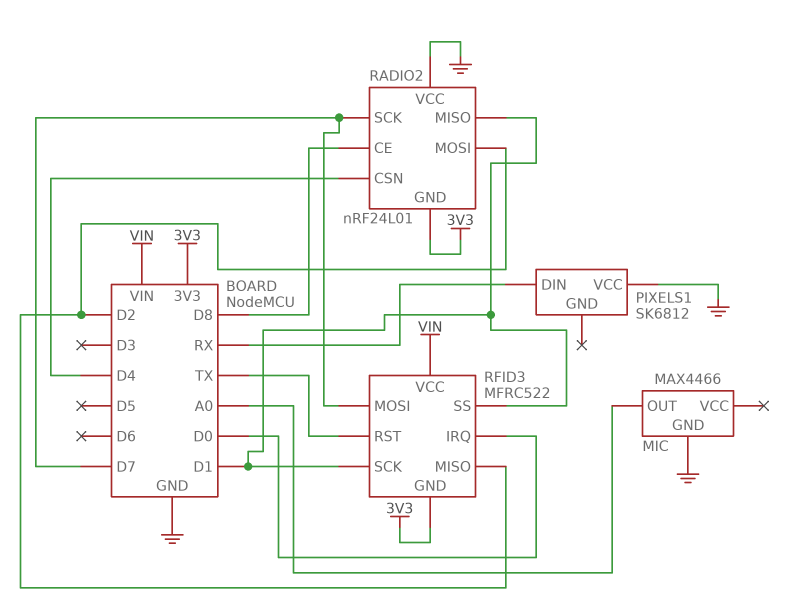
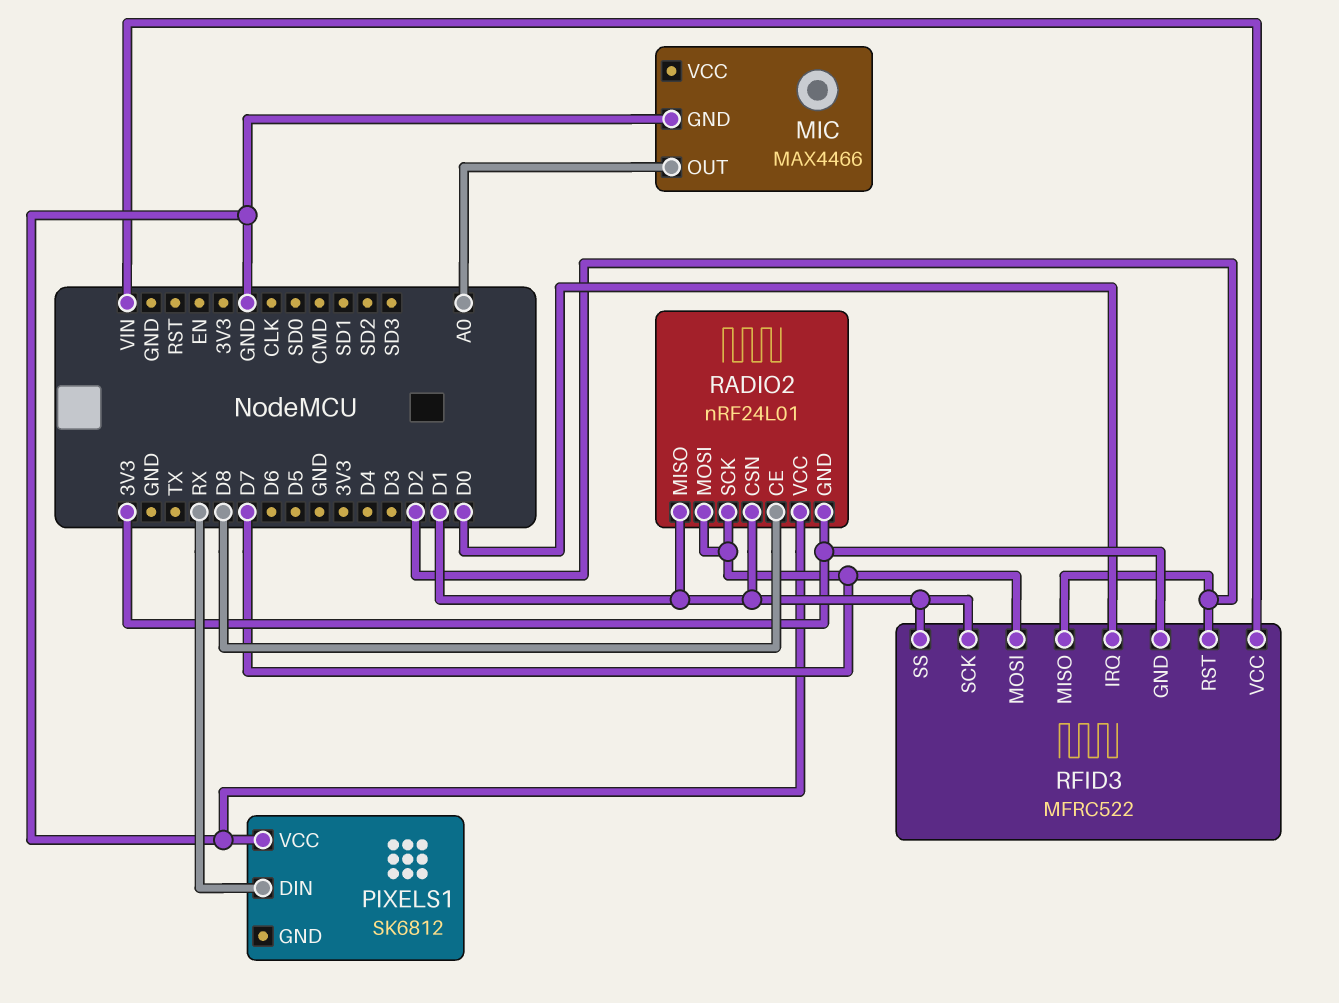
RADIO2 pin CSN: D4 -> D1
RADIO2 pin MOSI: D2 -> D7
RFID3 pin RST: TX -> D2

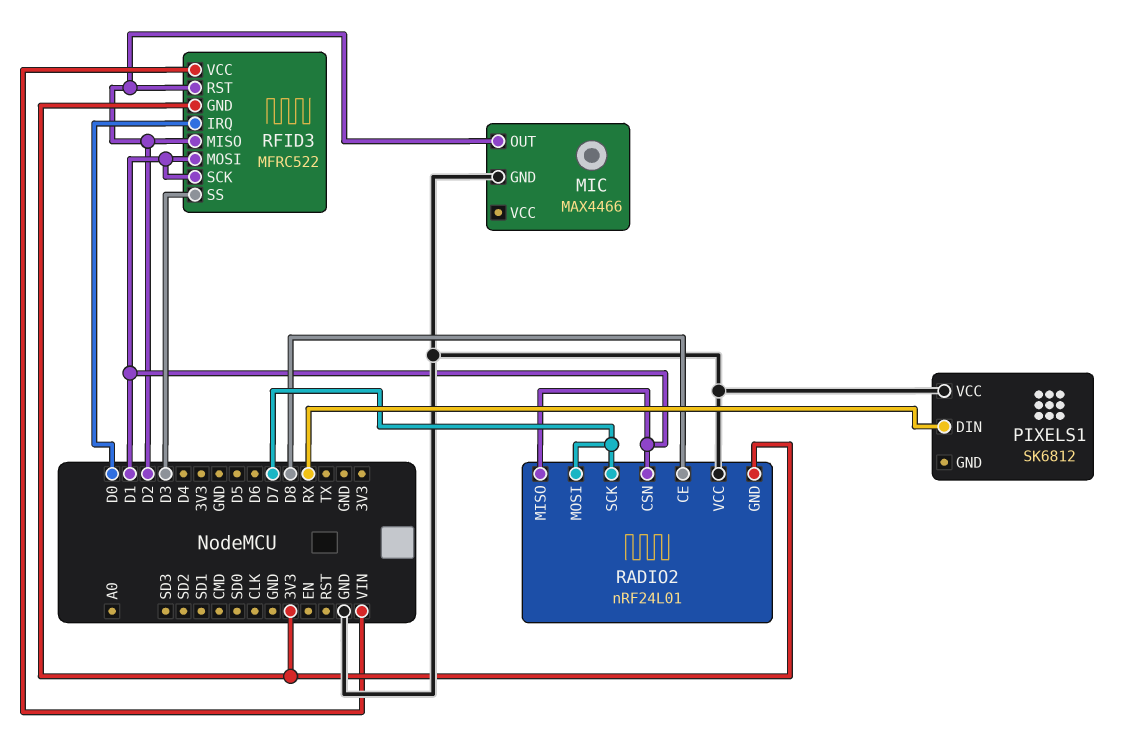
MIC pin OUT: A0 -> D2
RFID3 pin MOSI: D7 -> D1
RFID3 pin SS: D1 -> D3

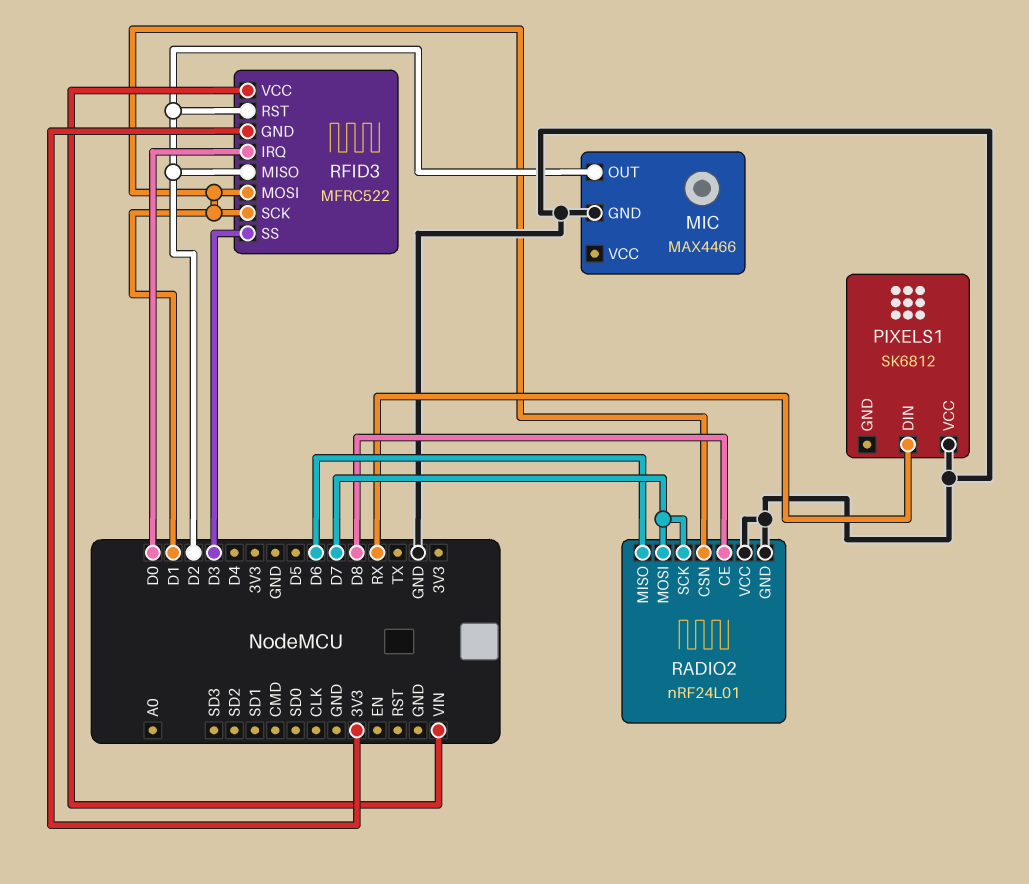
RADIO2 pin GND: 3V3 -> GND
RADIO2 pin MISO: D1 -> D6

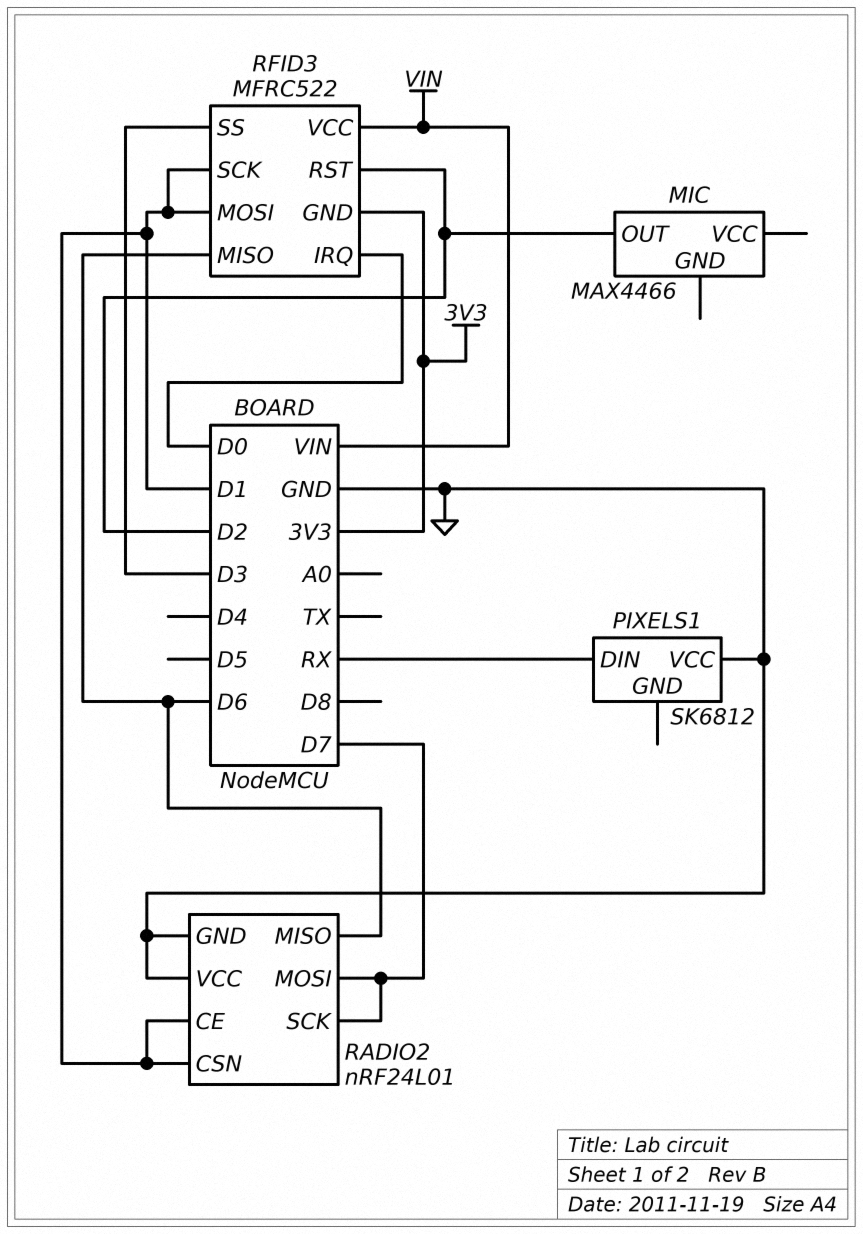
MIC pin GND: GND -> none
RADIO2 pin CE: D8 -> D1
RFID3 pin MISO: D2 -> D6

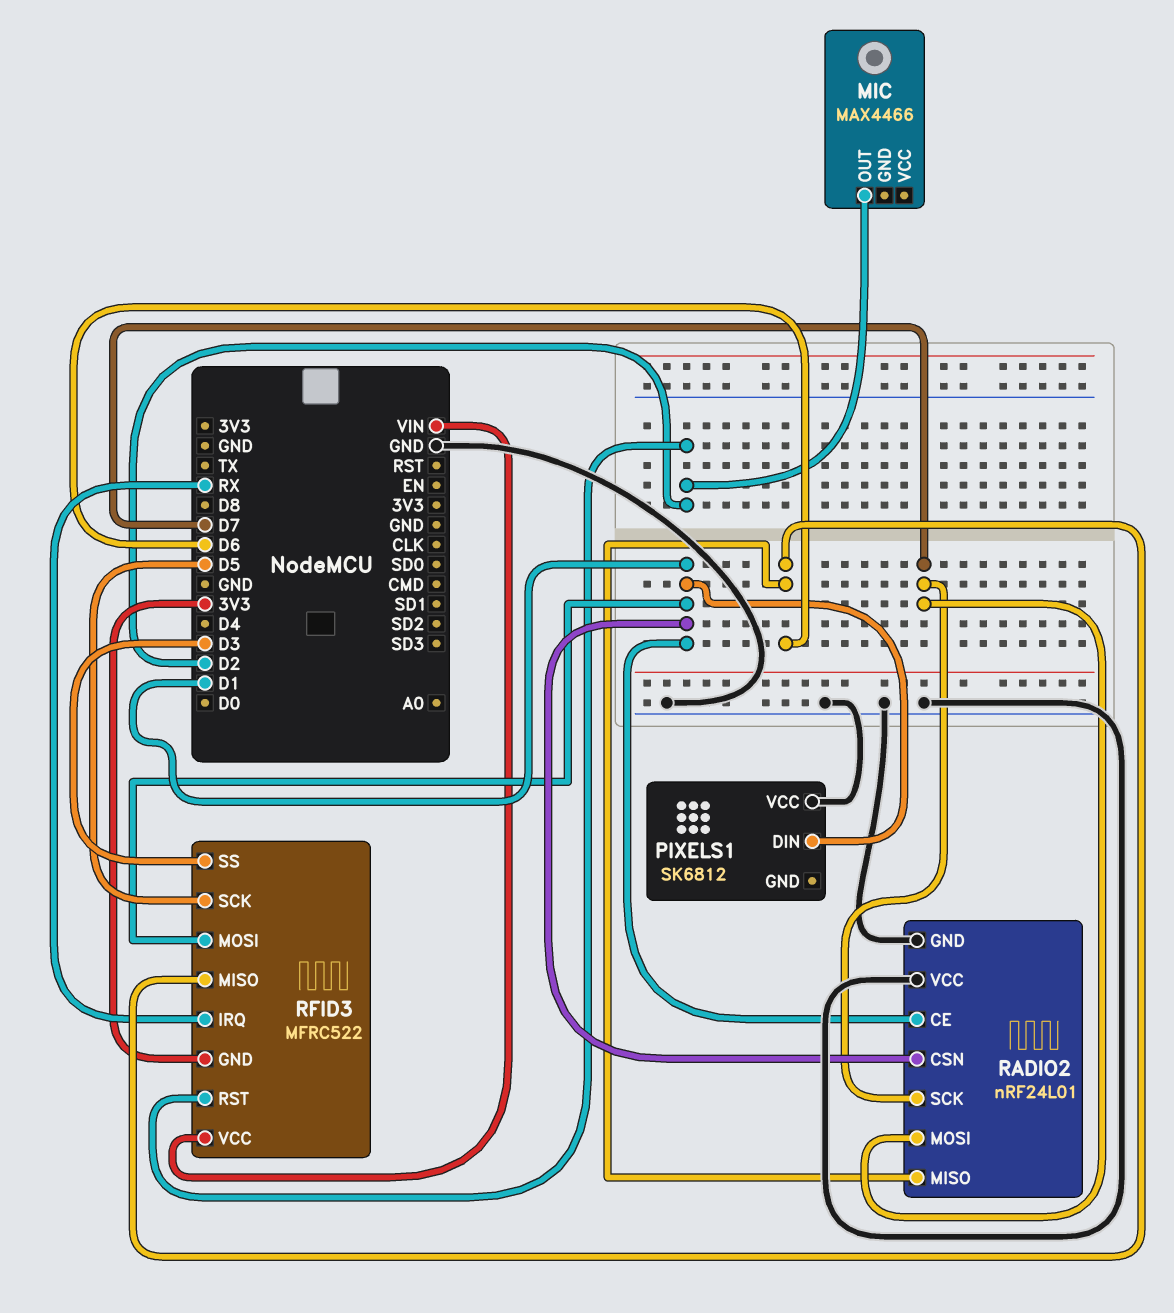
PIXELS1 pin DIN: RX -> D1
RFID3 pin IRQ: D0 -> RX
RFID3 pin SCK: D1 -> D5

